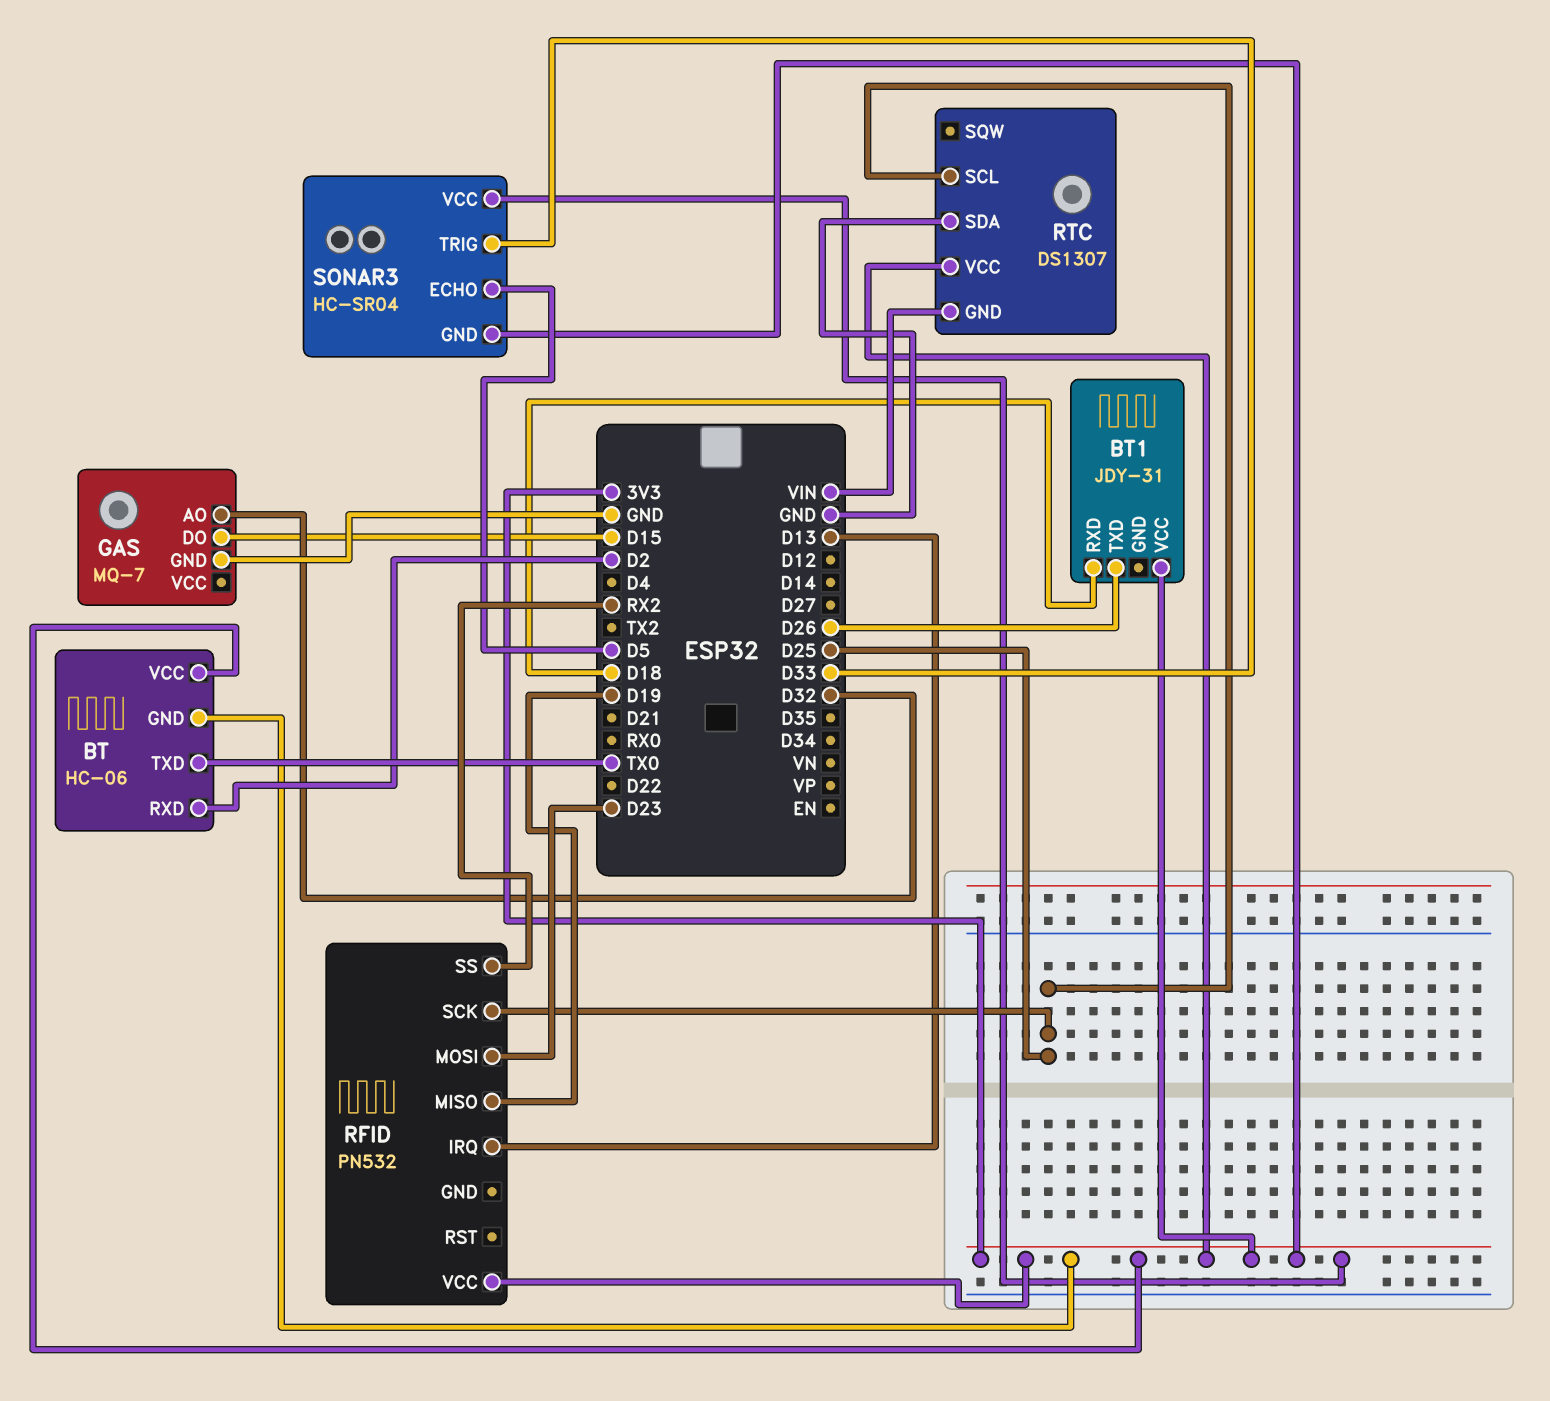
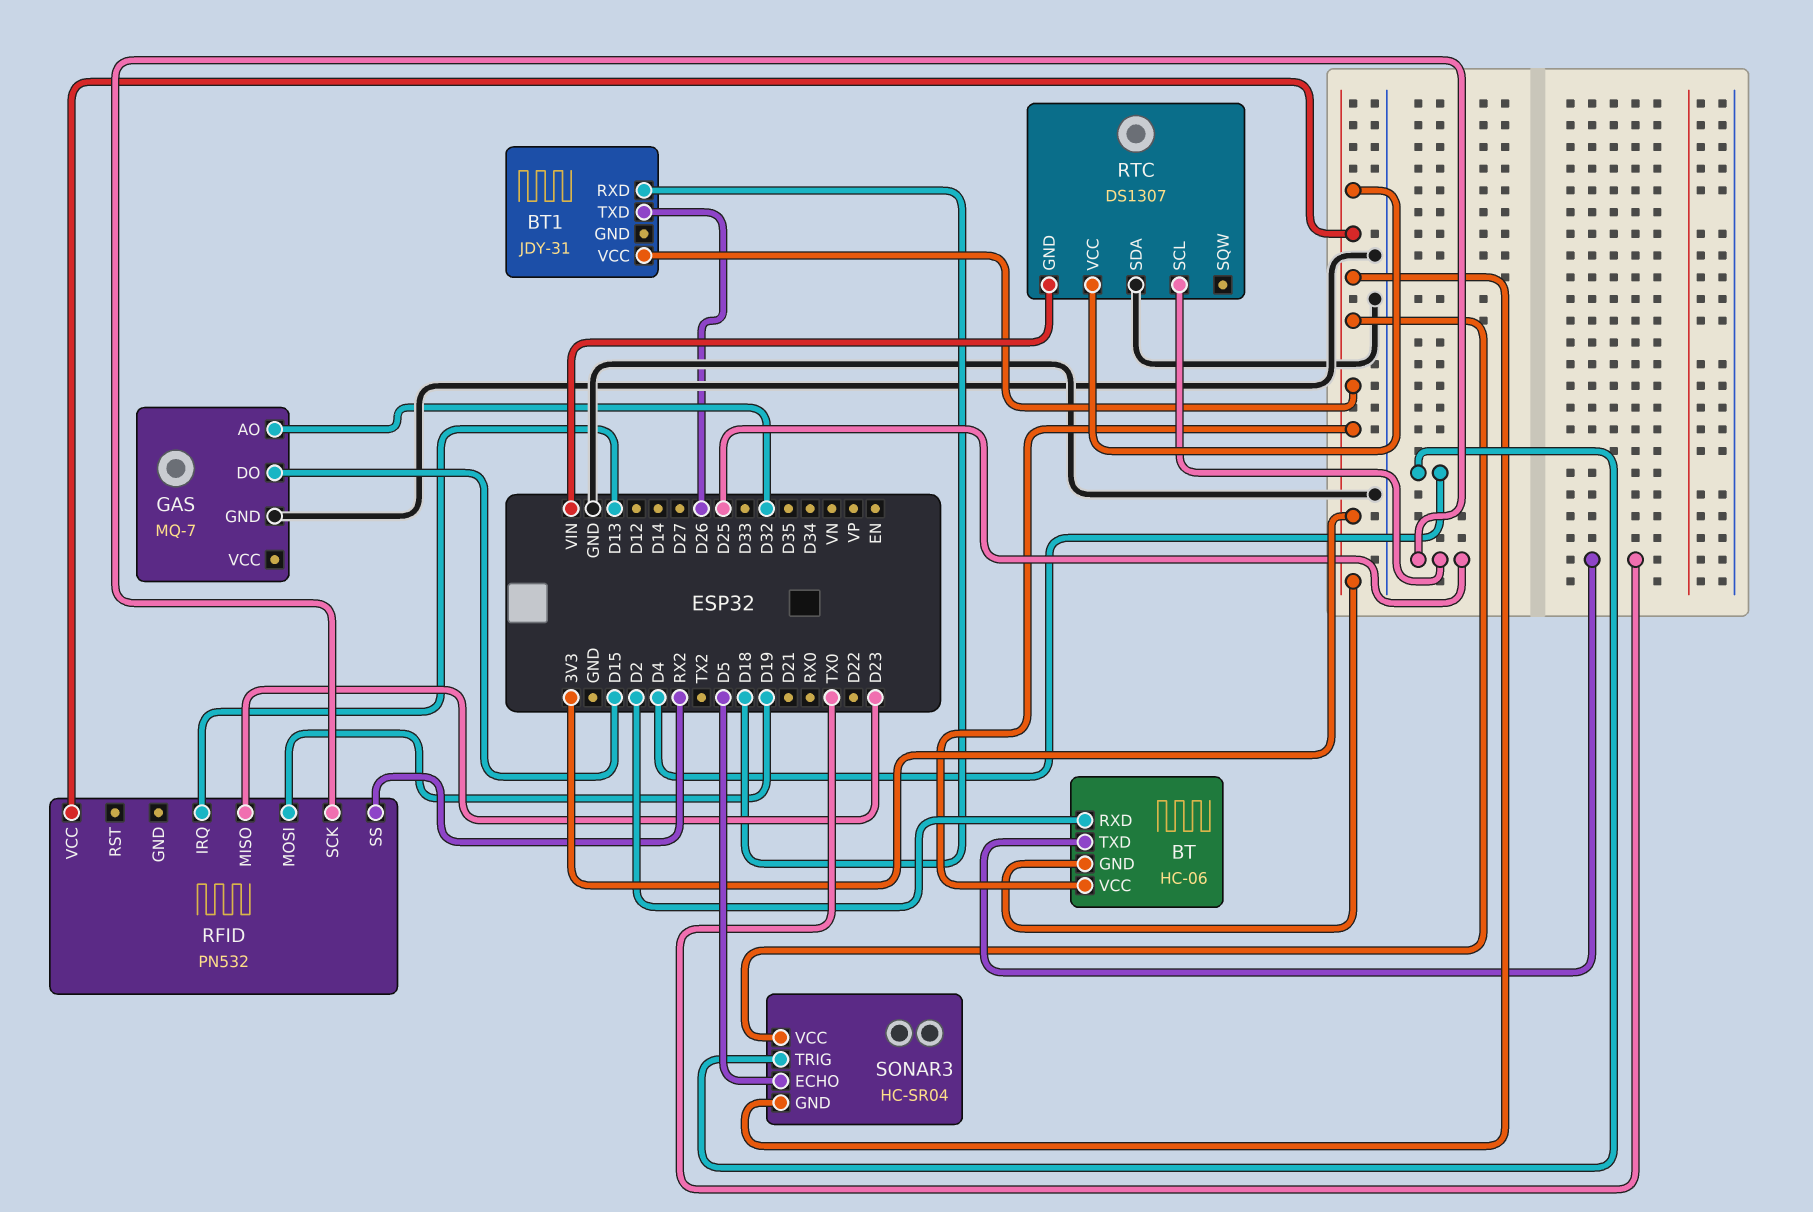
RFID pin MISO: D19 -> D23
RFID pin MOSI: D23 -> D19
SONAR3 pin TRIG: D33 -> D4

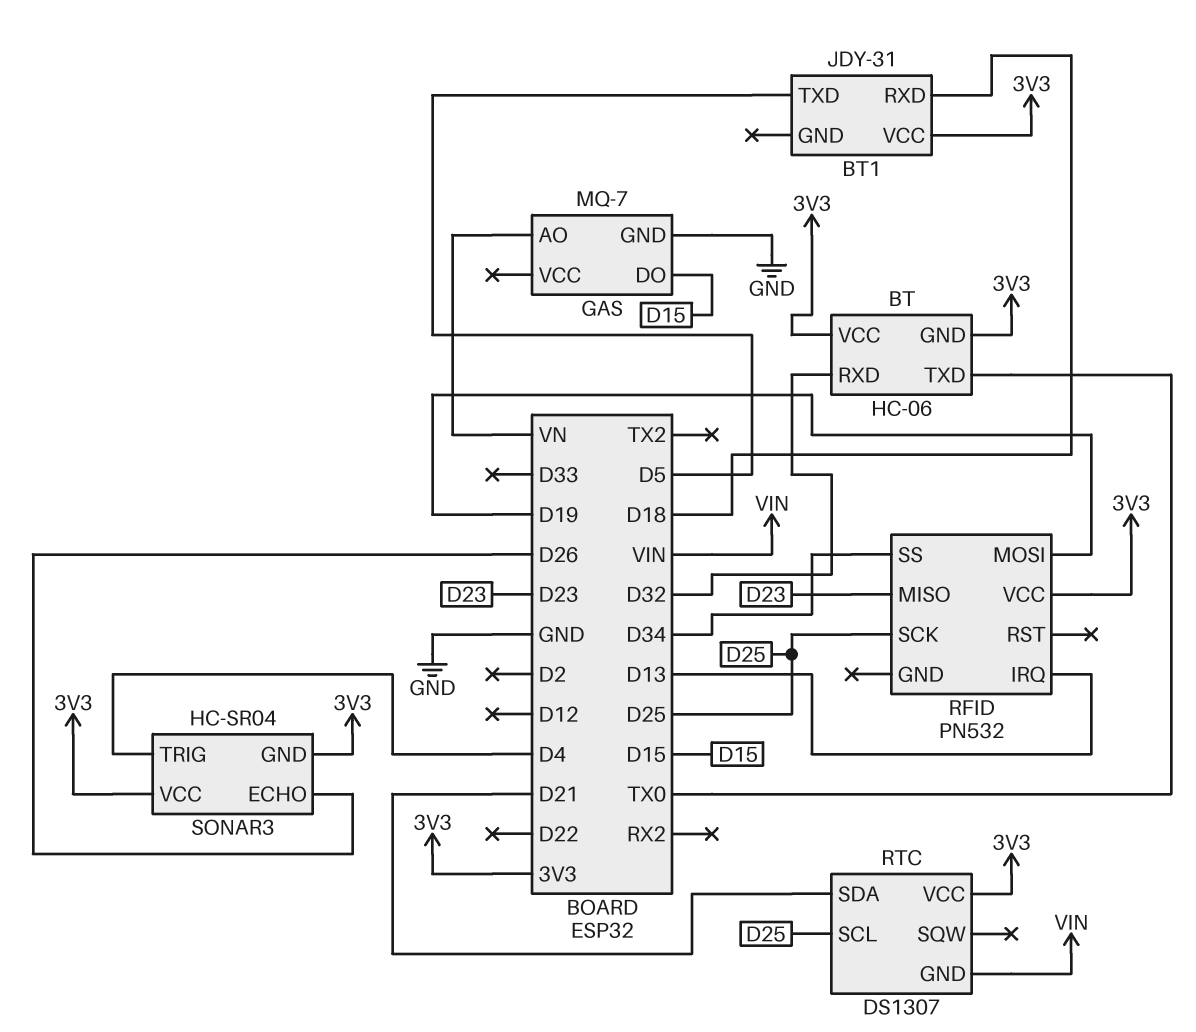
BT pin RXD: D2 -> D32
BT1 pin TXD: D26 -> D5
GAS pin AO: D32 -> VN
RFID pin SS: RX2 -> D34
RTC pin SDA: GND -> D21
SONAR3 pin ECHO: D5 -> D26

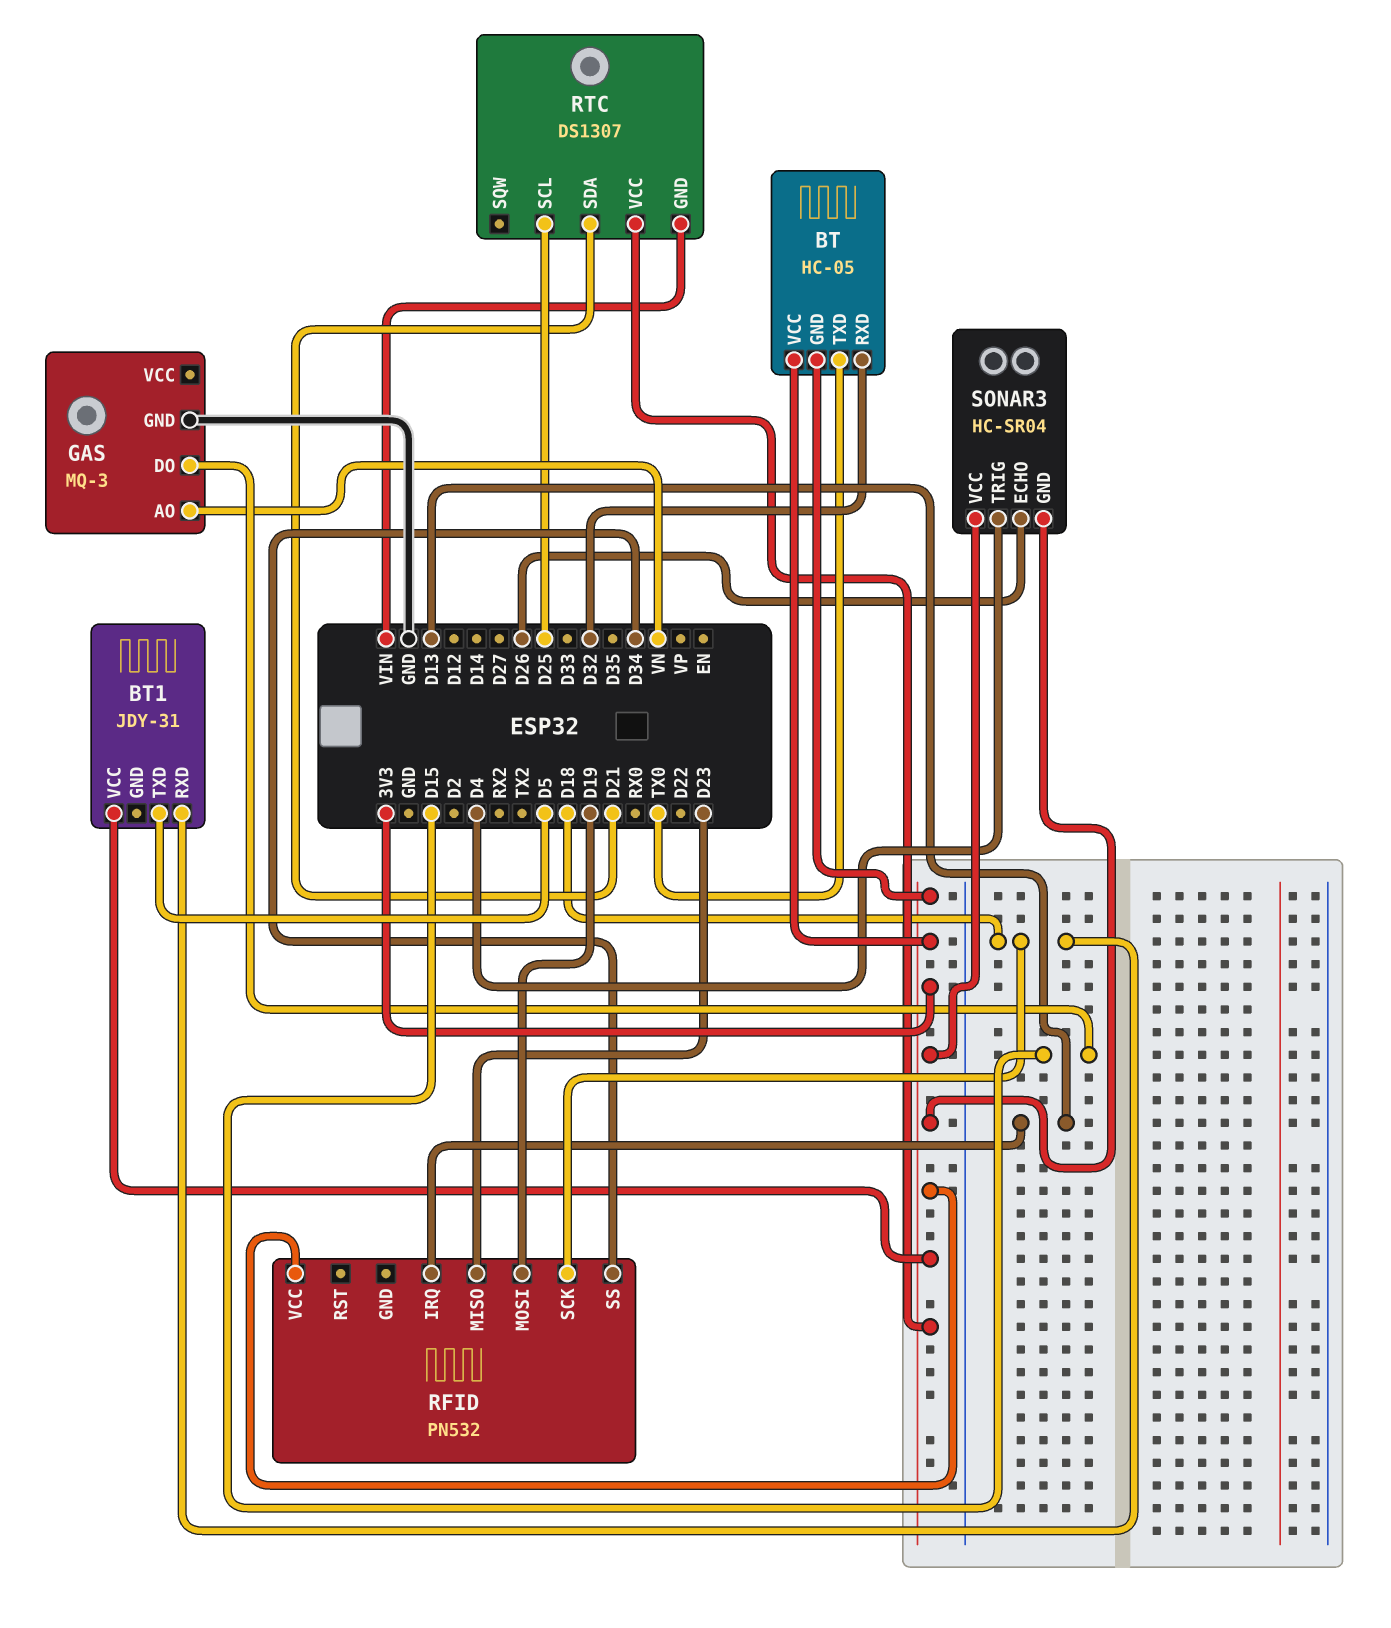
BT: HC-06 -> HC-05
GAS: MQ-7 -> MQ-3
RFID pin SCK: D25 -> D18

